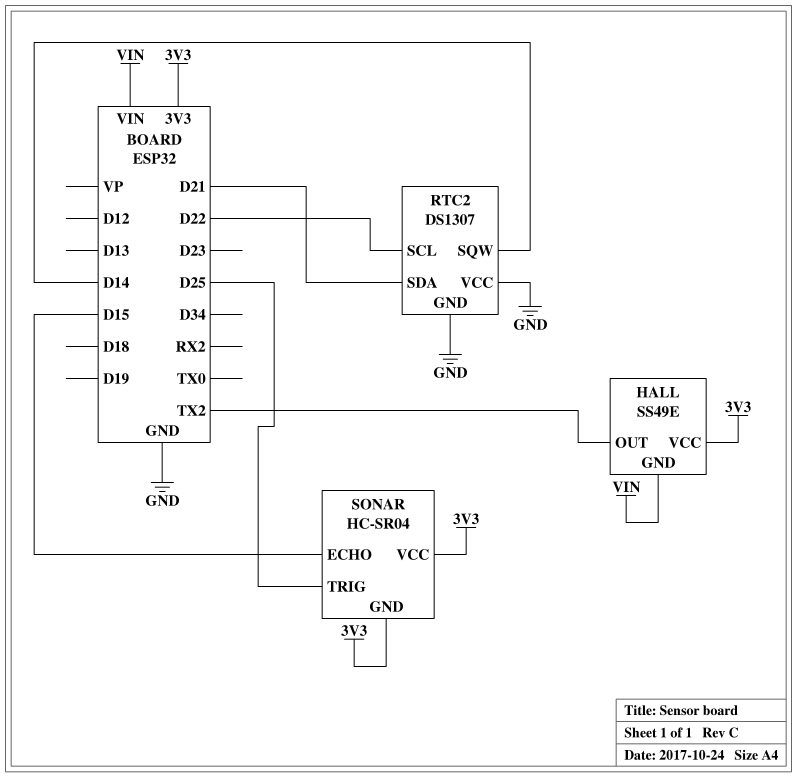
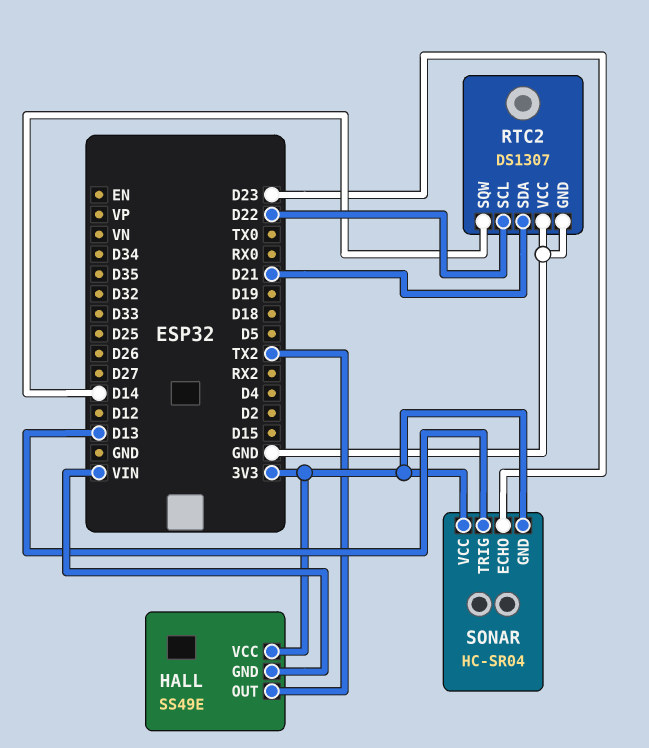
SONAR pin ECHO: D15 -> D23
SONAR pin TRIG: D25 -> D13

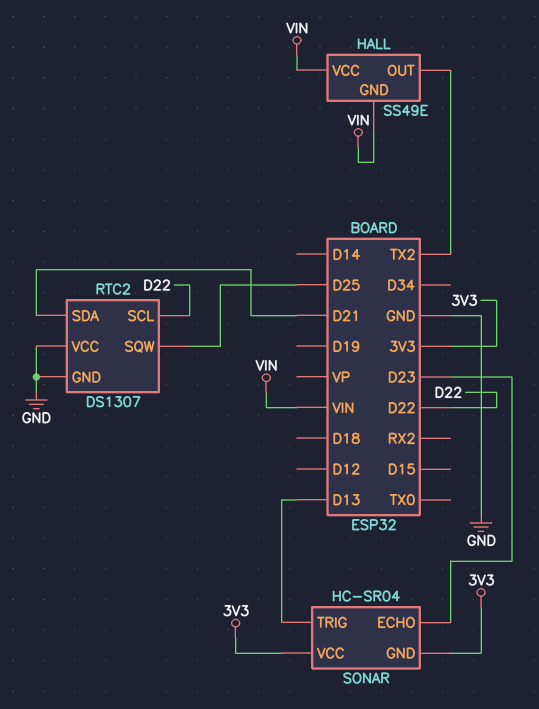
HALL pin VCC: 3V3 -> VIN
RTC2 pin SQW: D14 -> D25

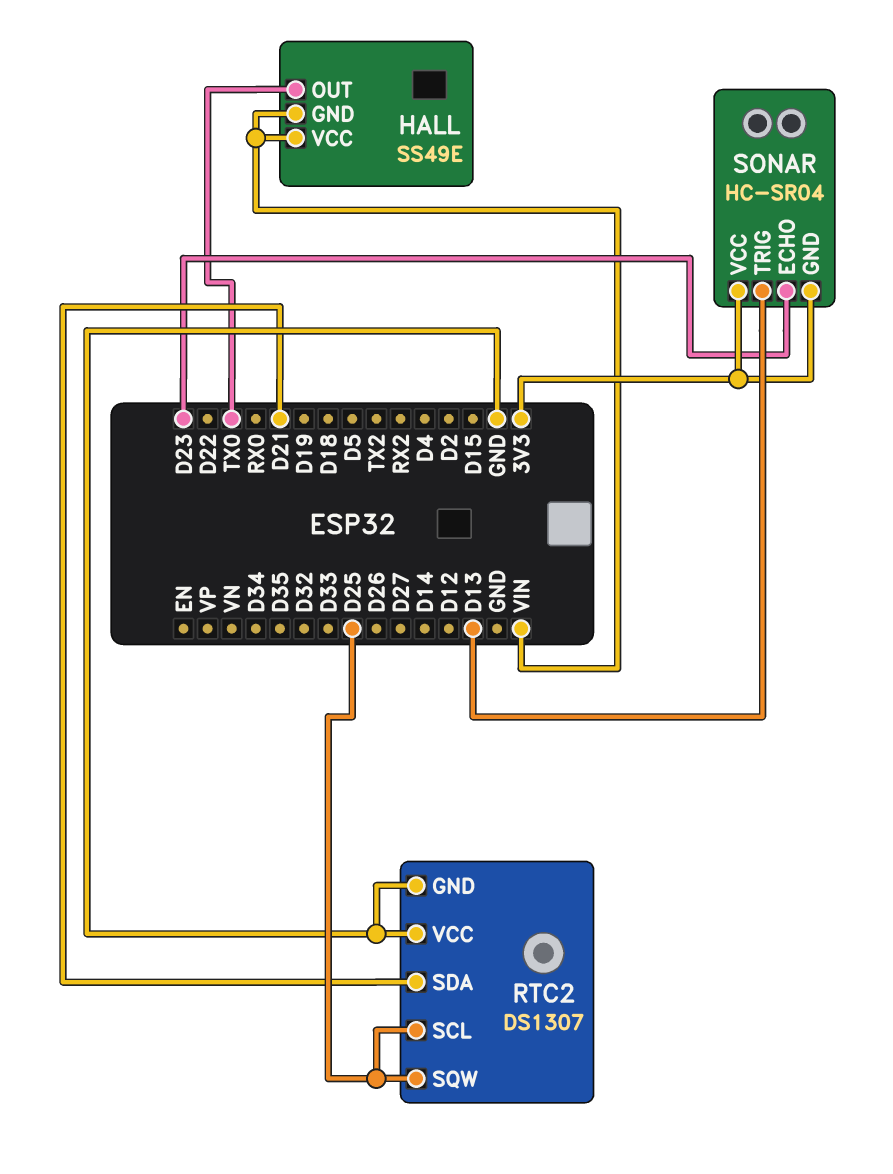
HALL pin OUT: TX2 -> TX0
RTC2 pin SCL: D22 -> D25

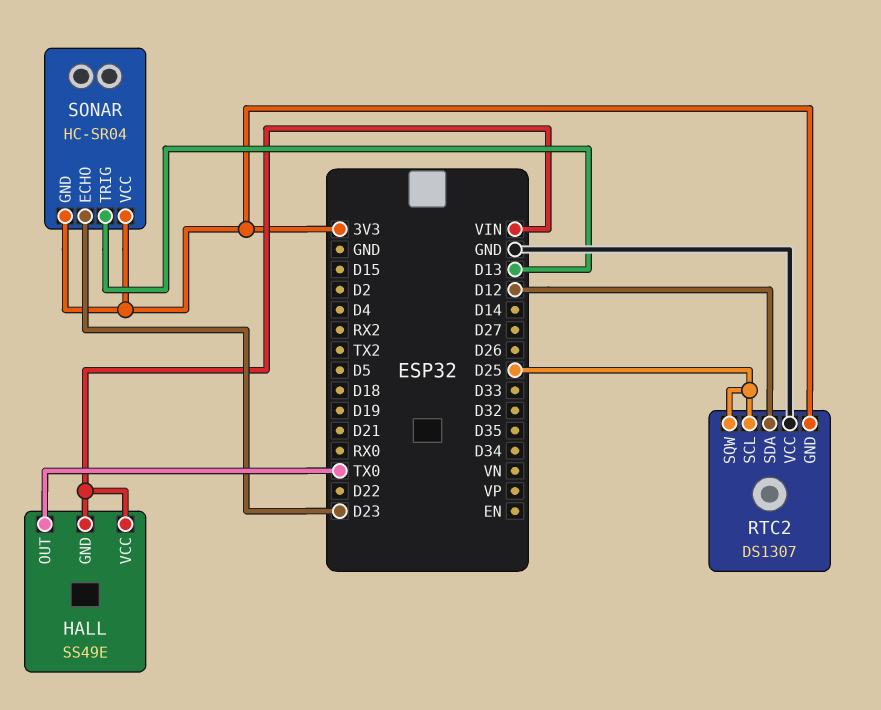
RTC2 pin GND: GND -> 3V3
RTC2 pin SDA: D21 -> D12

